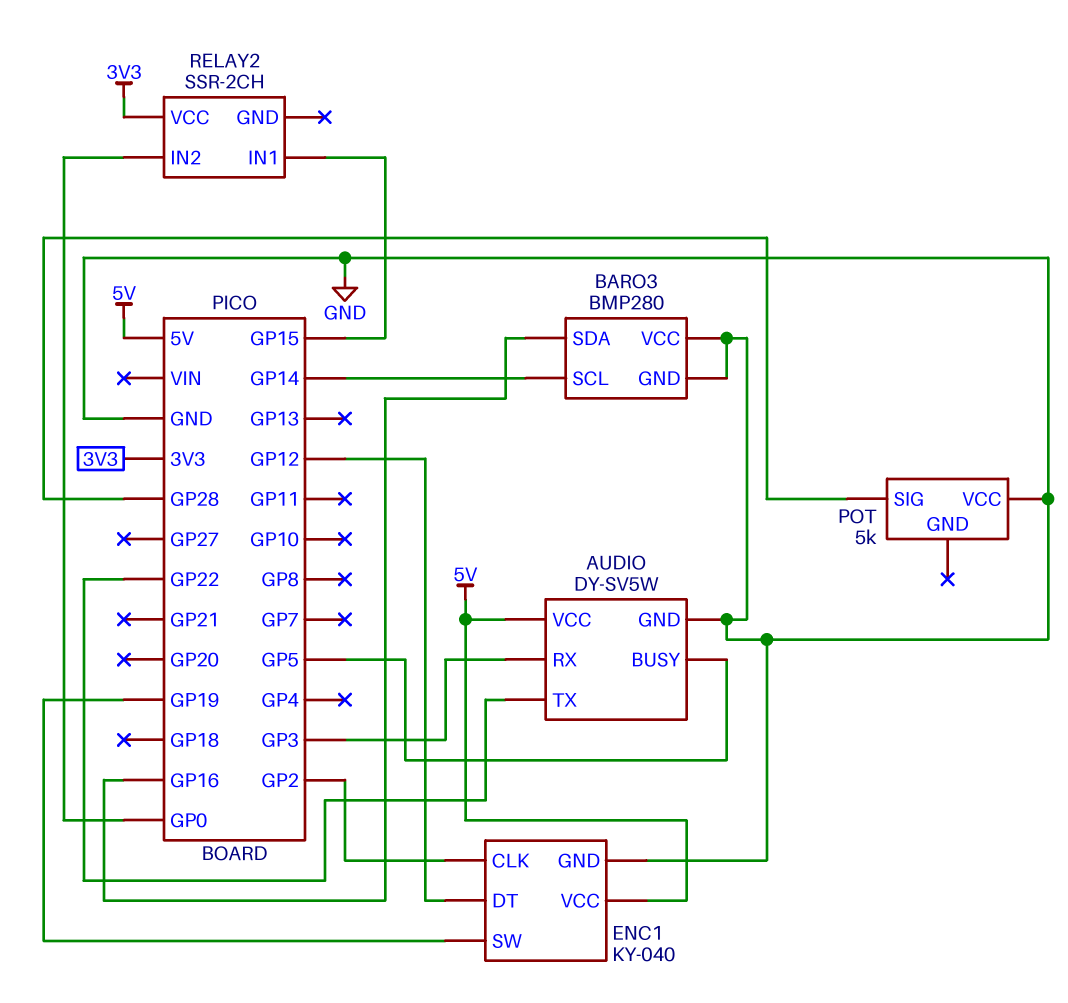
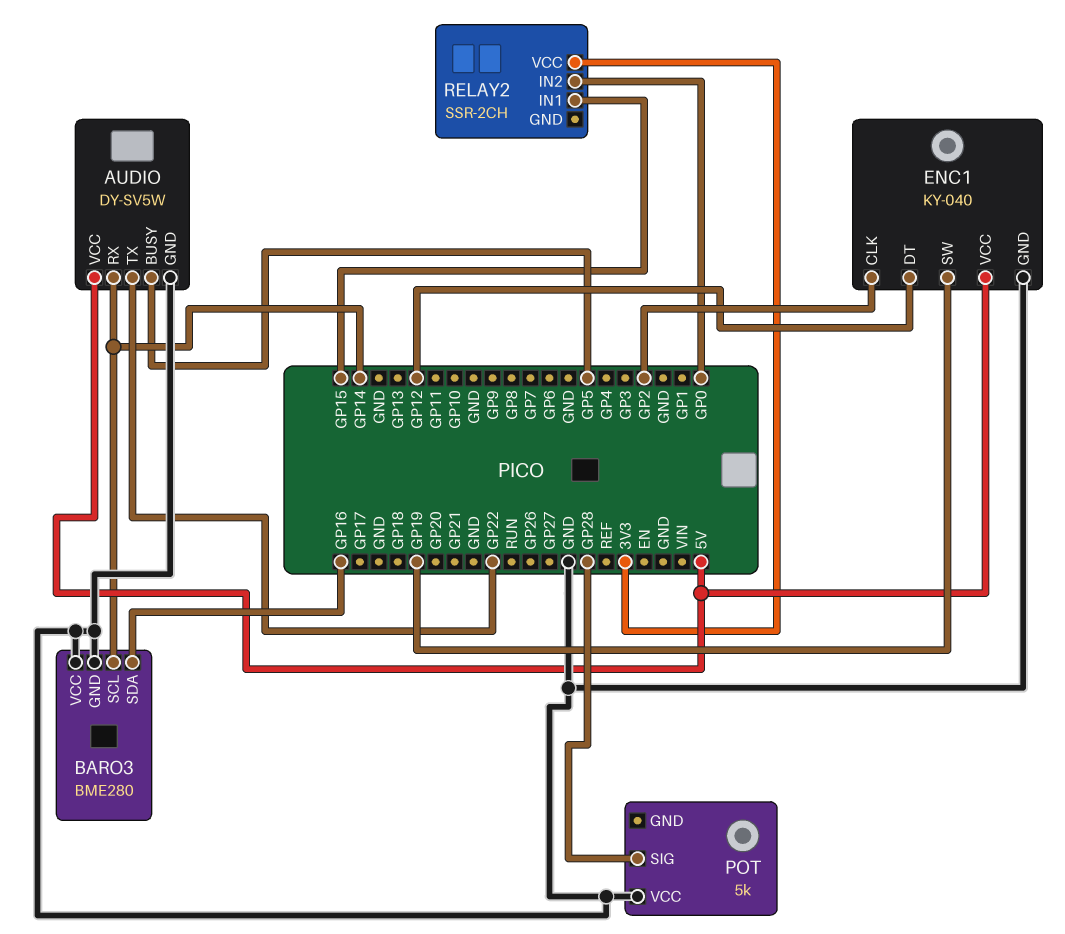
AUDIO pin RX: GP3 -> GP14
BARO3: BMP280 -> BME280

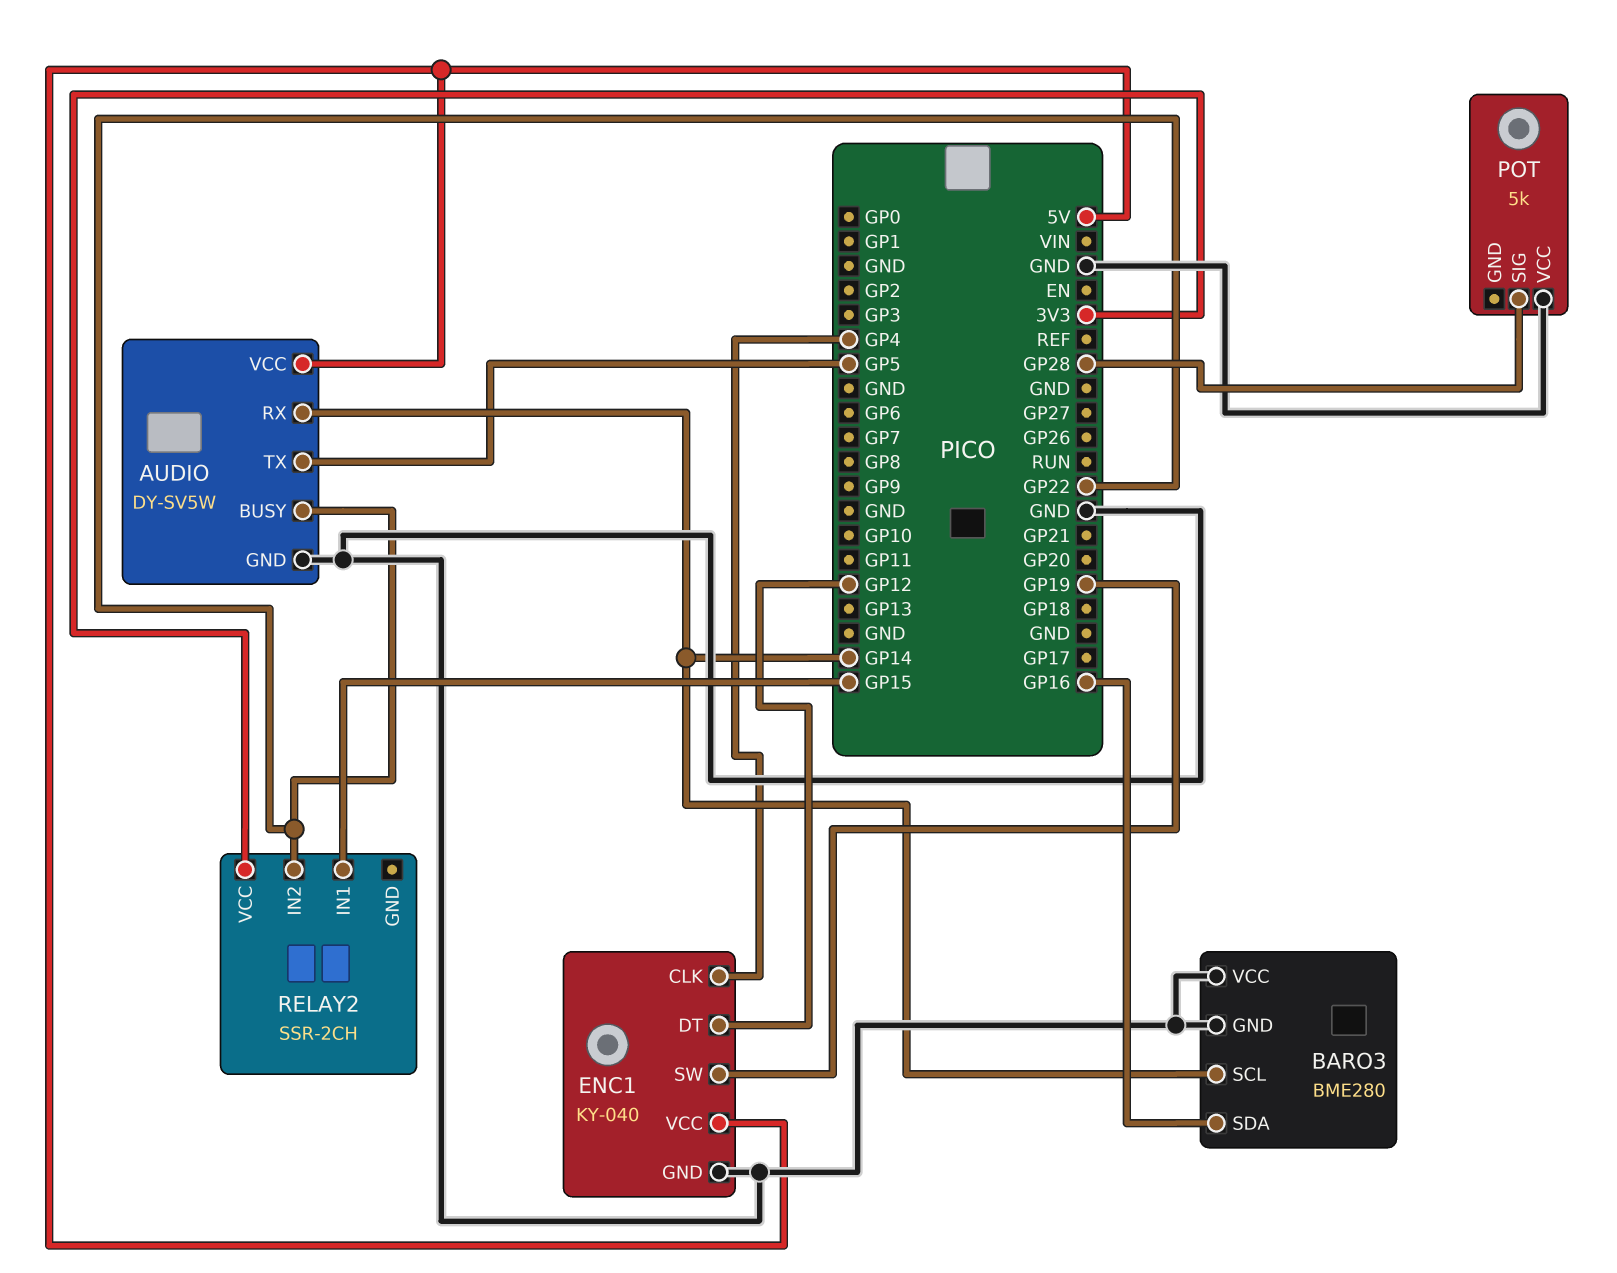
AUDIO pin BUSY: GP5 -> GP22
AUDIO pin TX: GP22 -> GP5
ENC1 pin CLK: GP2 -> GP4
RELAY2 pin IN2: GP0 -> GP22

